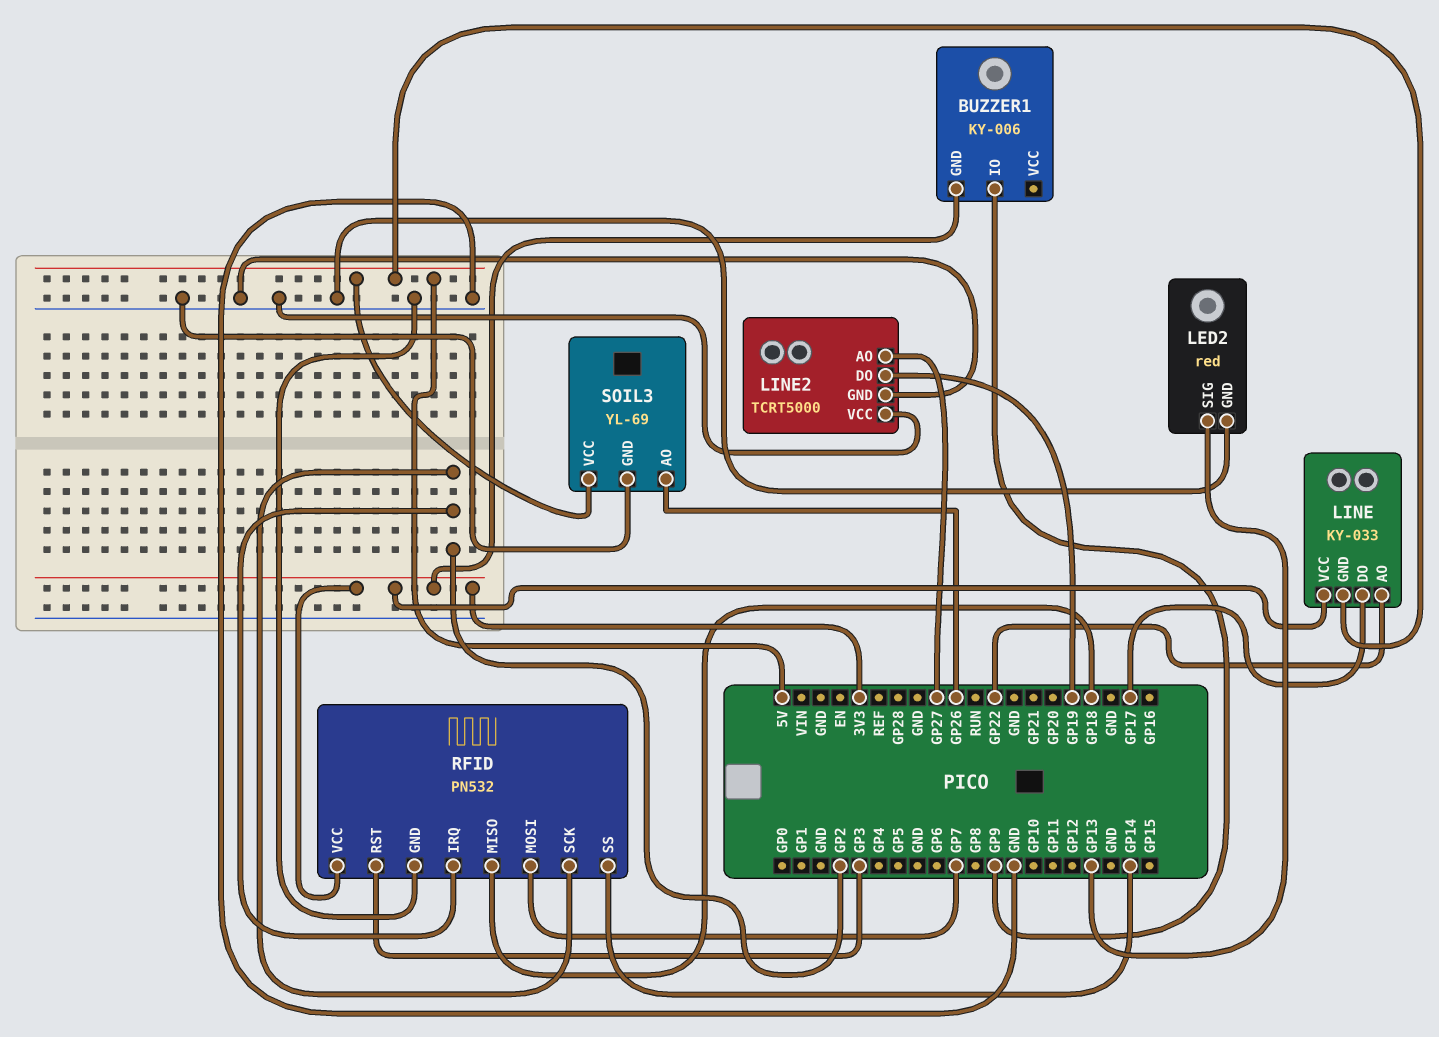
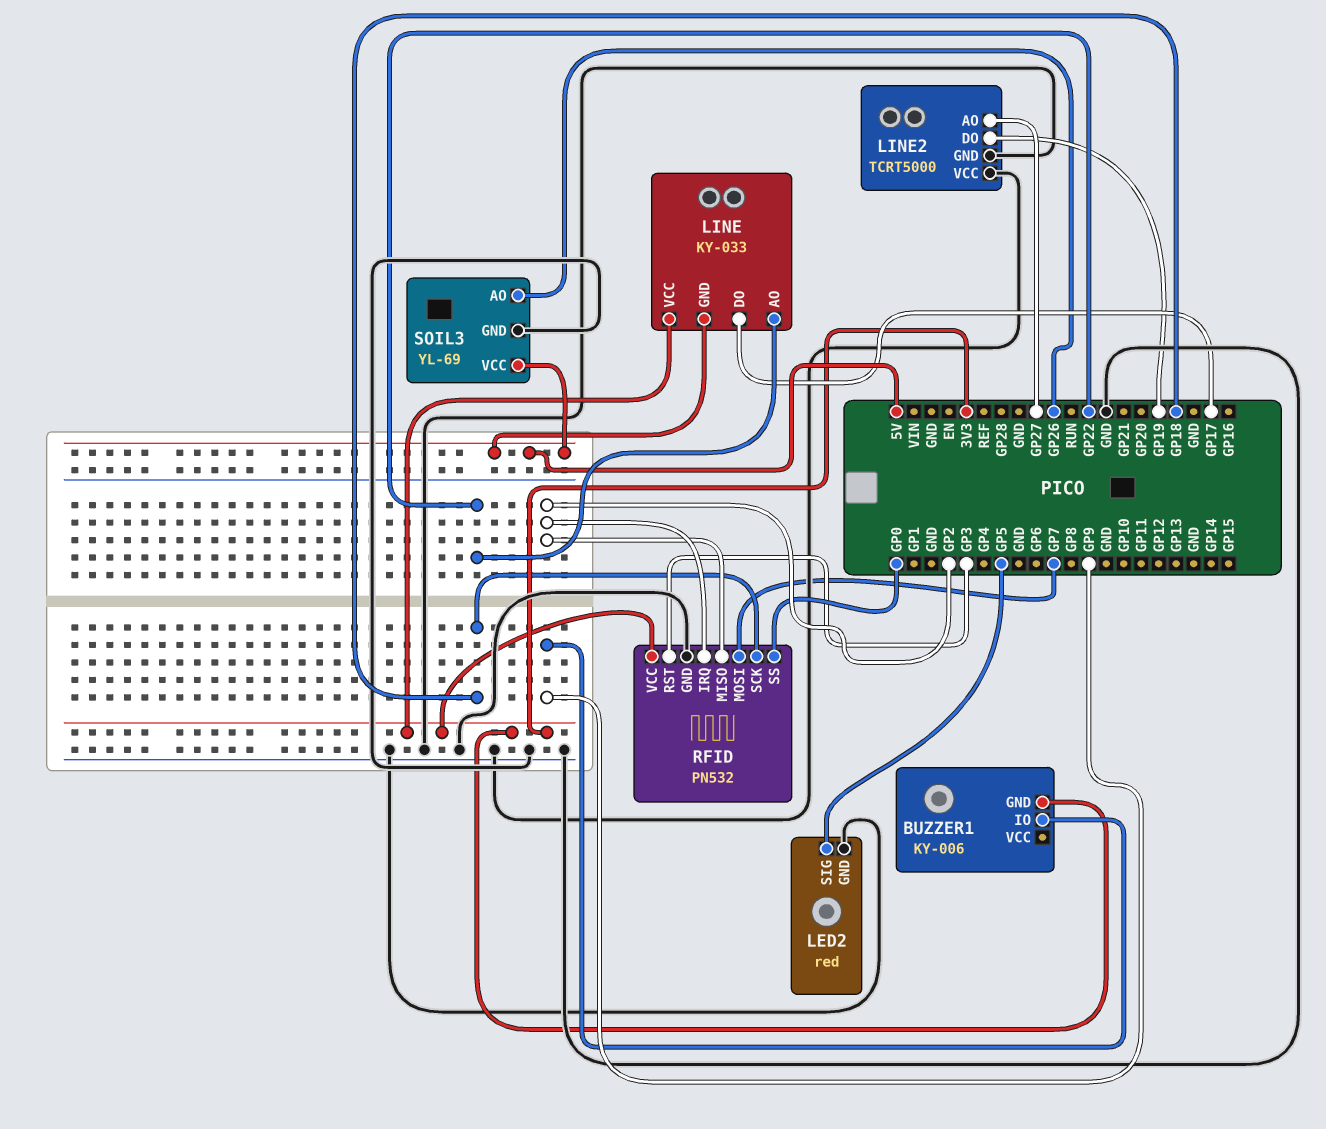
LED2 pin SIG: GP13 -> GP5
RFID pin MISO: GP18 -> GP2
RFID pin SCK: GP2 -> GP18
RFID pin SS: GP14 -> GP0

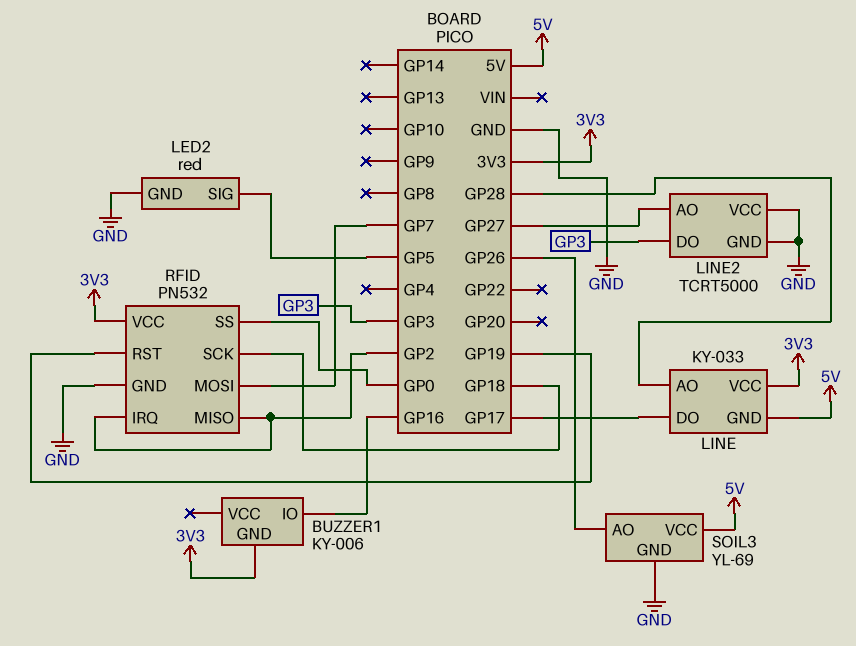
BUZZER1 pin IO: GP9 -> GP16
LINE pin AO: GP22 -> GP28
LINE2 pin DO: GP19 -> GP3
RFID pin RST: GP3 -> GP19

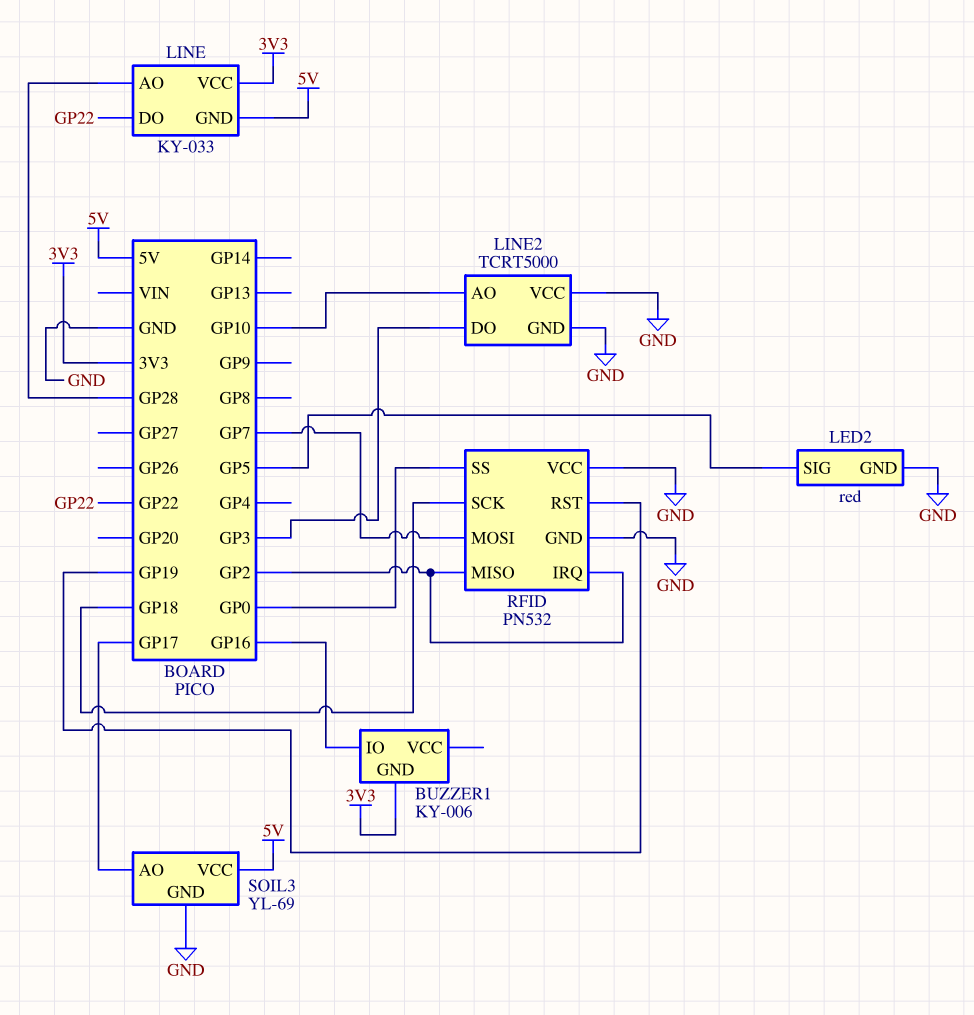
LINE pin DO: GP17 -> GP22
LINE2 pin AO: GP27 -> GP10
RFID pin VCC: 3V3 -> GND
SOIL3 pin AO: GP26 -> GP17

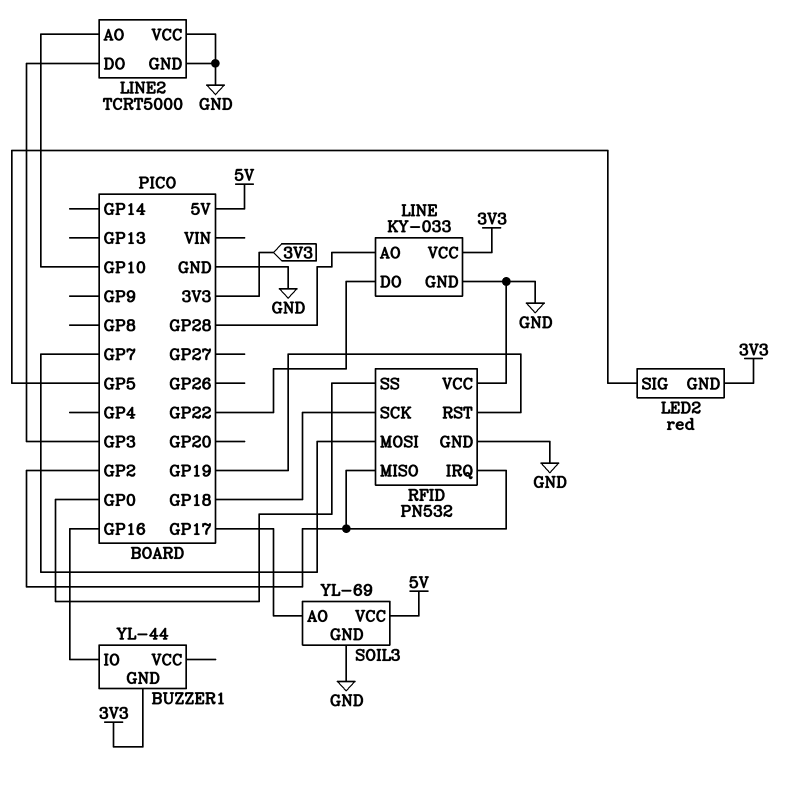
BUZZER1: KY-006 -> YL-44
LED2 pin GND: GND -> 3V3
LINE pin GND: 5V -> GND

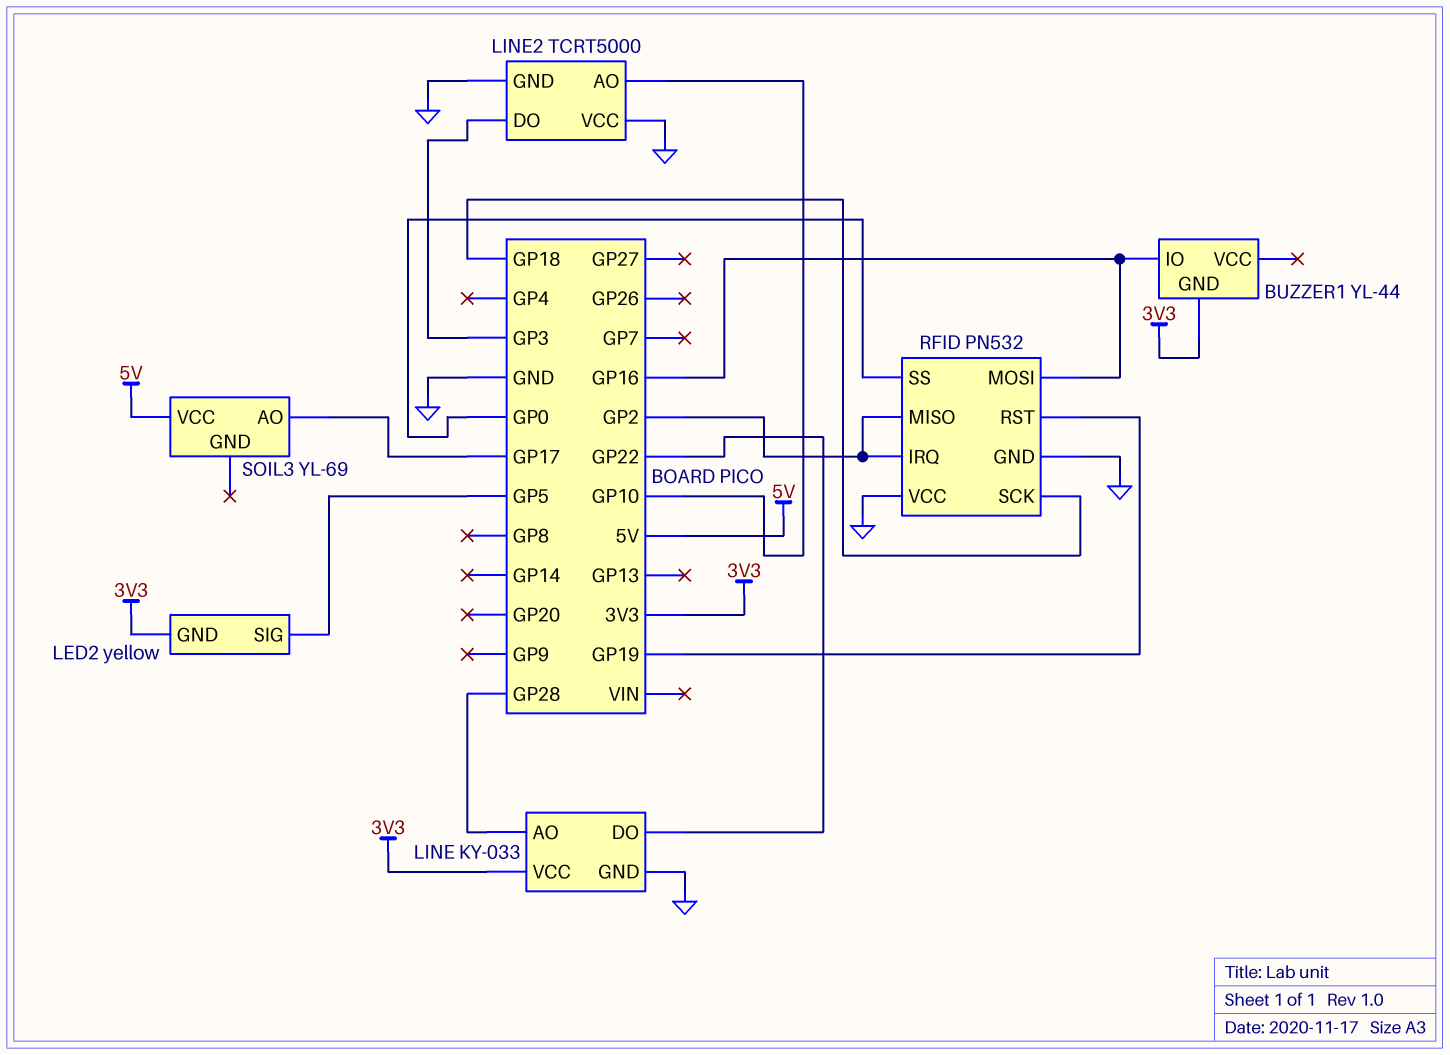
LED2: red -> yellow
RFID pin MOSI: GP7 -> GP16
SOIL3 pin GND: GND -> none

